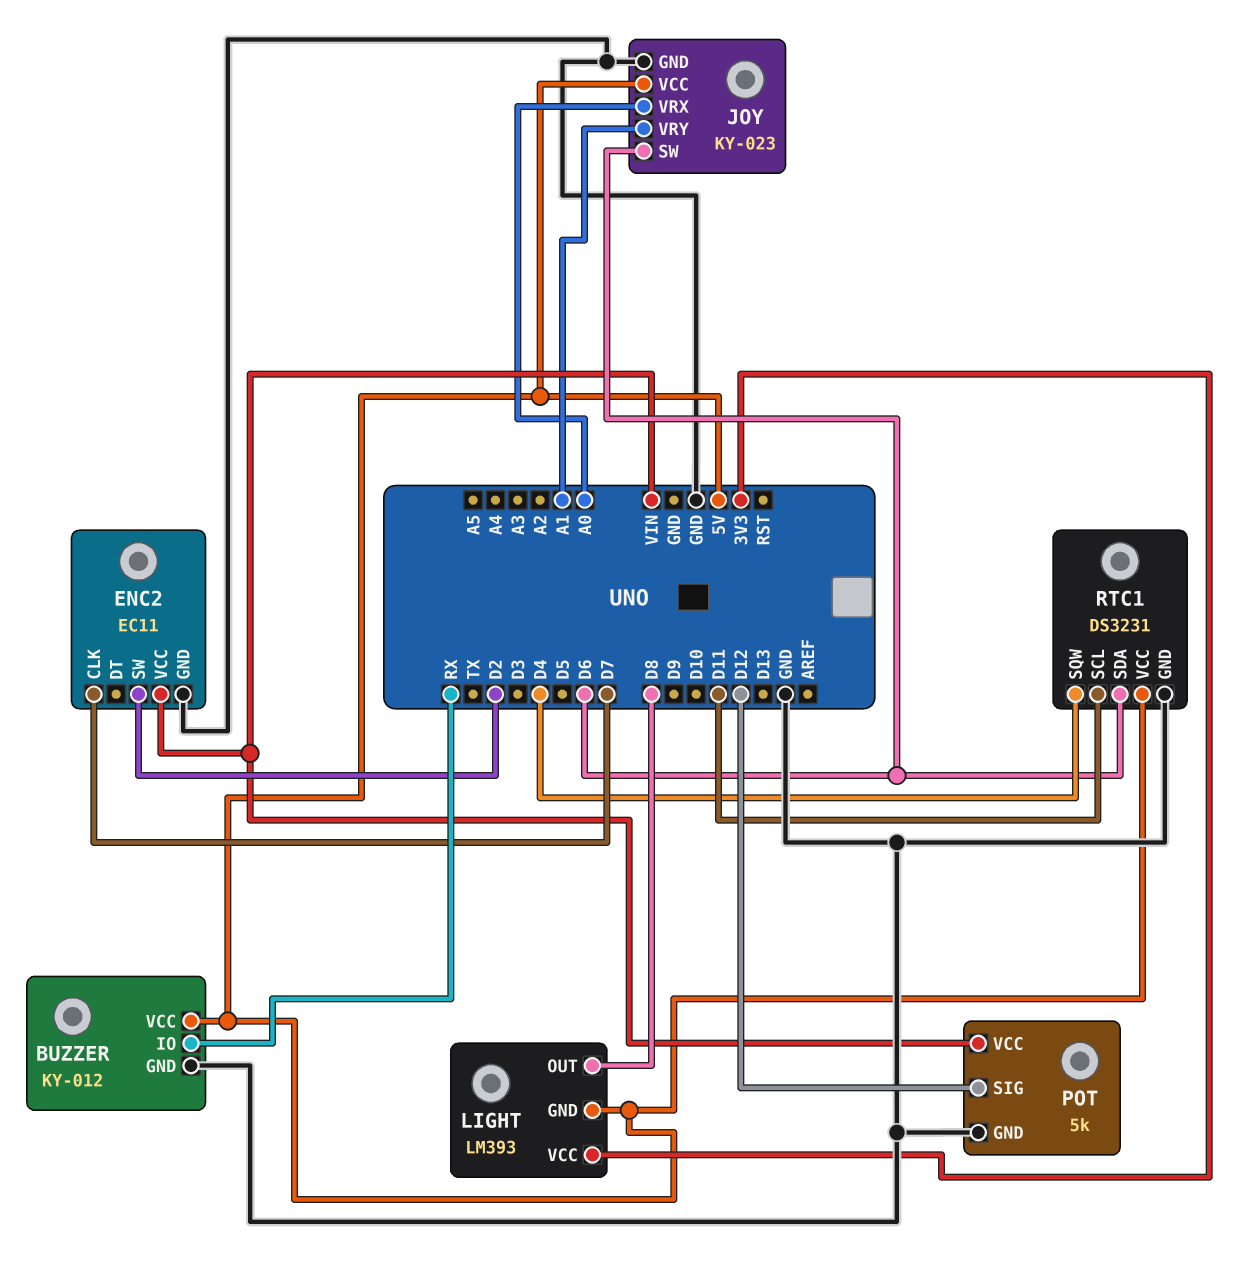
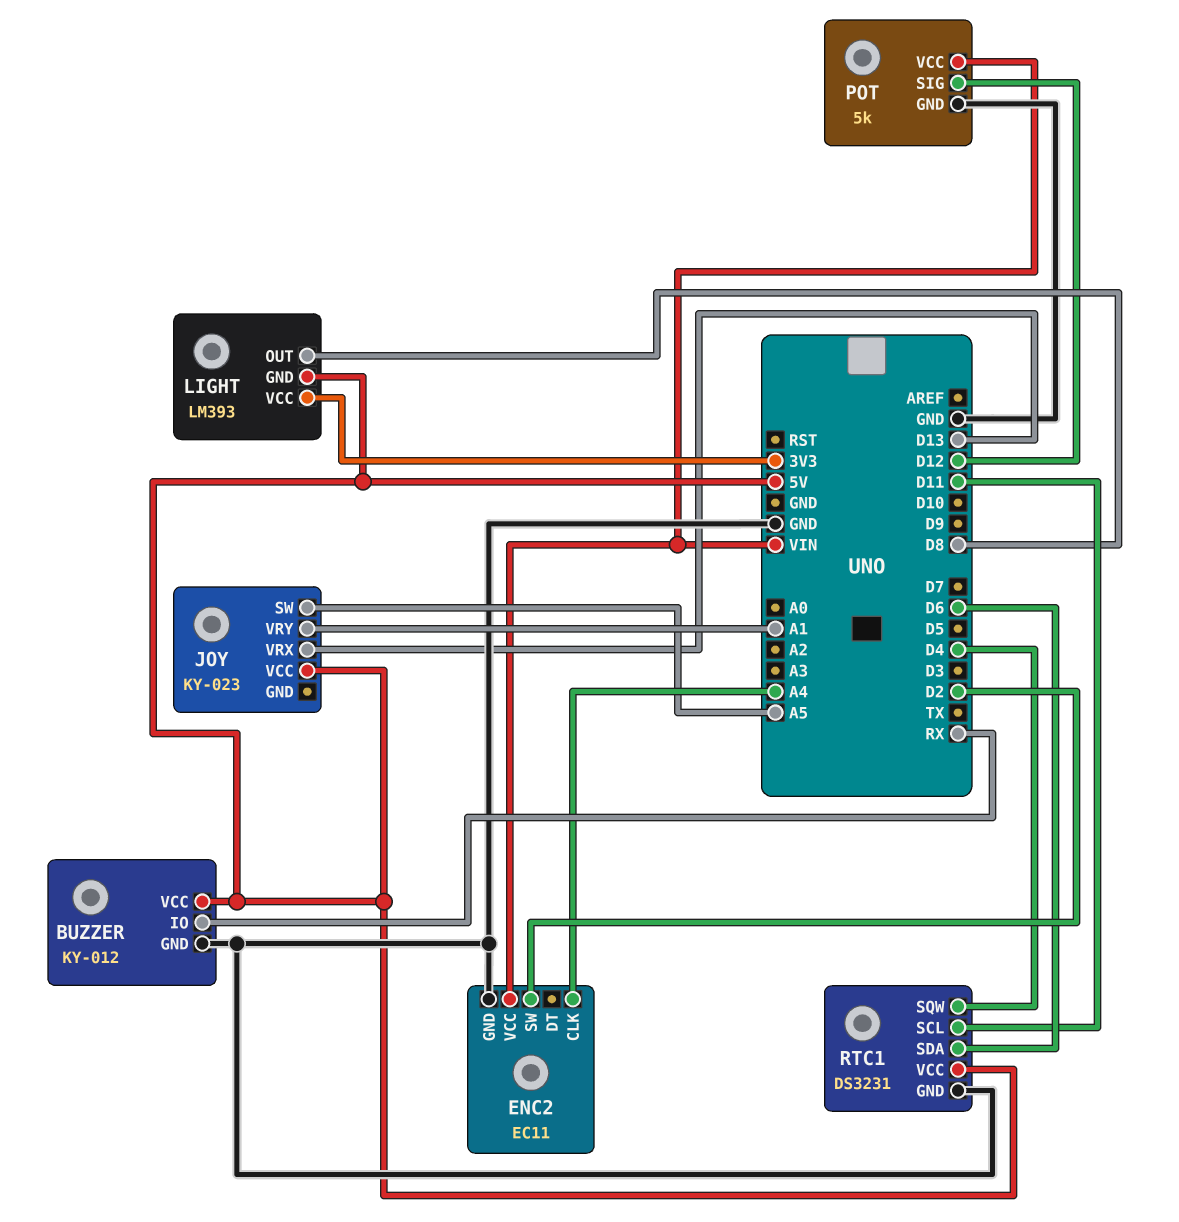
ENC2 pin CLK: D7 -> A4
JOY pin GND: GND -> none
JOY pin SW: D6 -> A5
JOY pin VRX: A0 -> D13

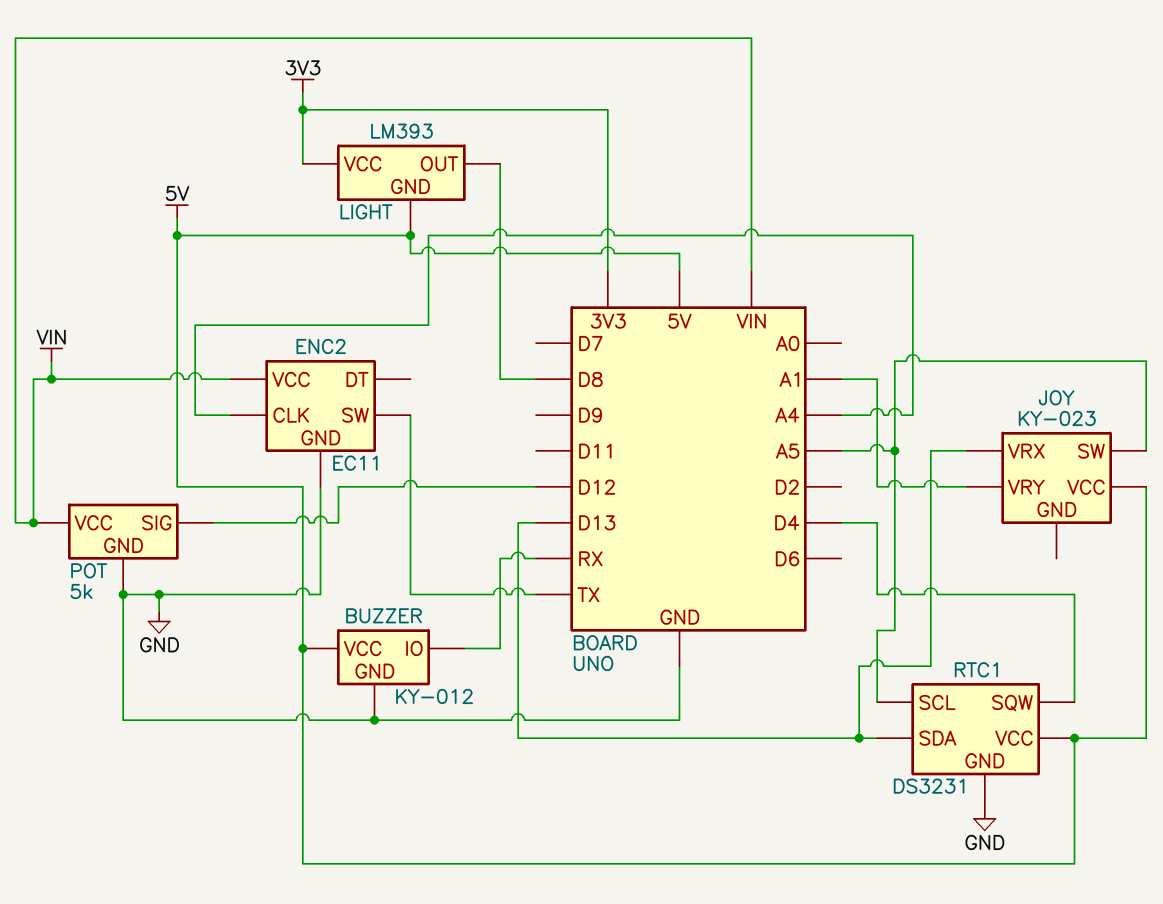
ENC2 pin SW: D2 -> TX
RTC1 pin SCL: D11 -> A5
RTC1 pin SDA: D6 -> D13

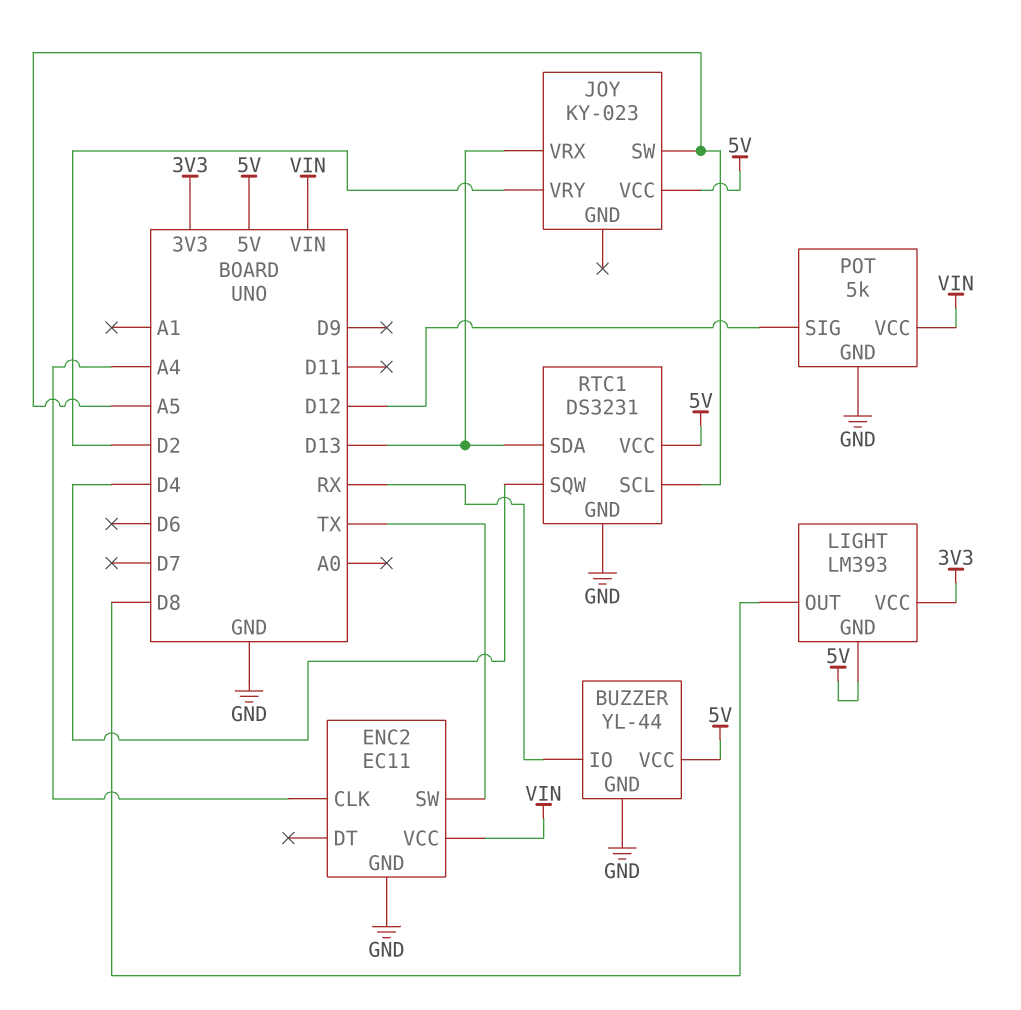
BUZZER: KY-012 -> YL-44
JOY pin VRY: A1 -> D2

